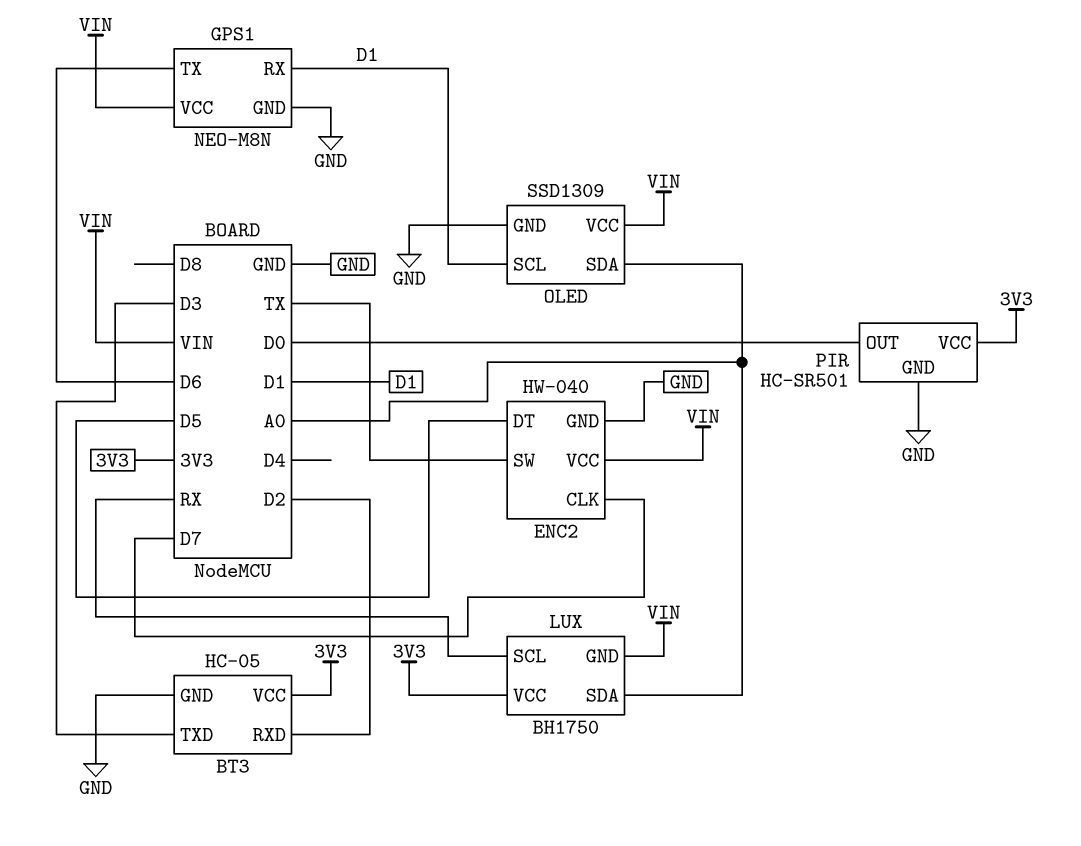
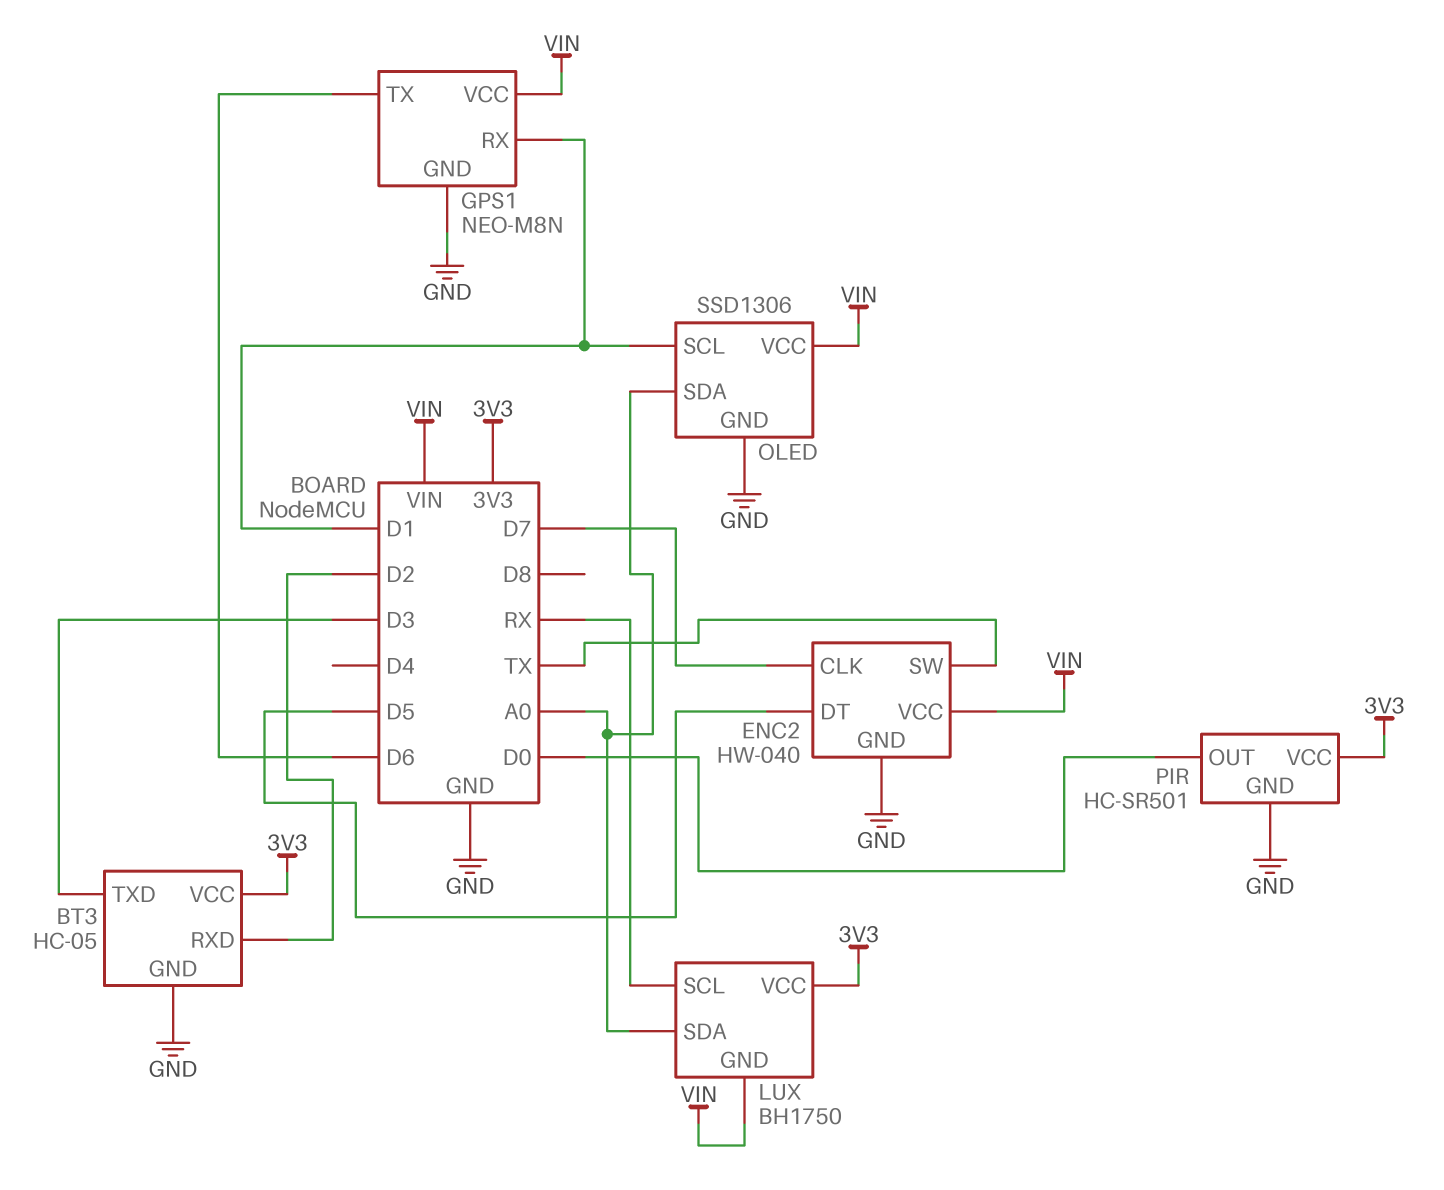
OLED: SSD1309 -> SSD1306

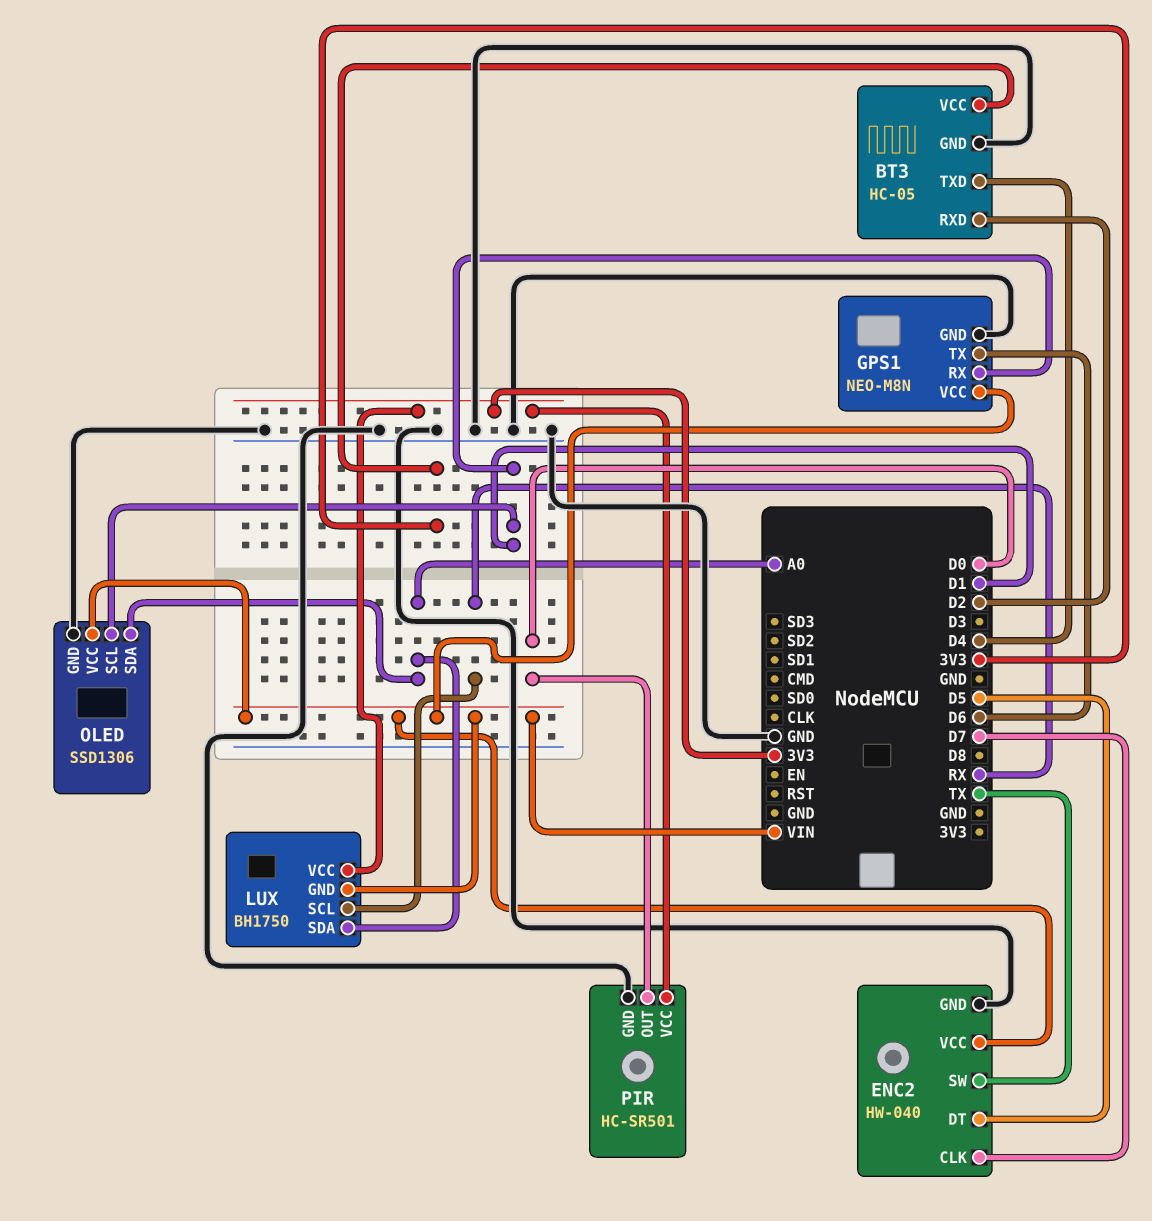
BT3 pin TXD: D3 -> D4

